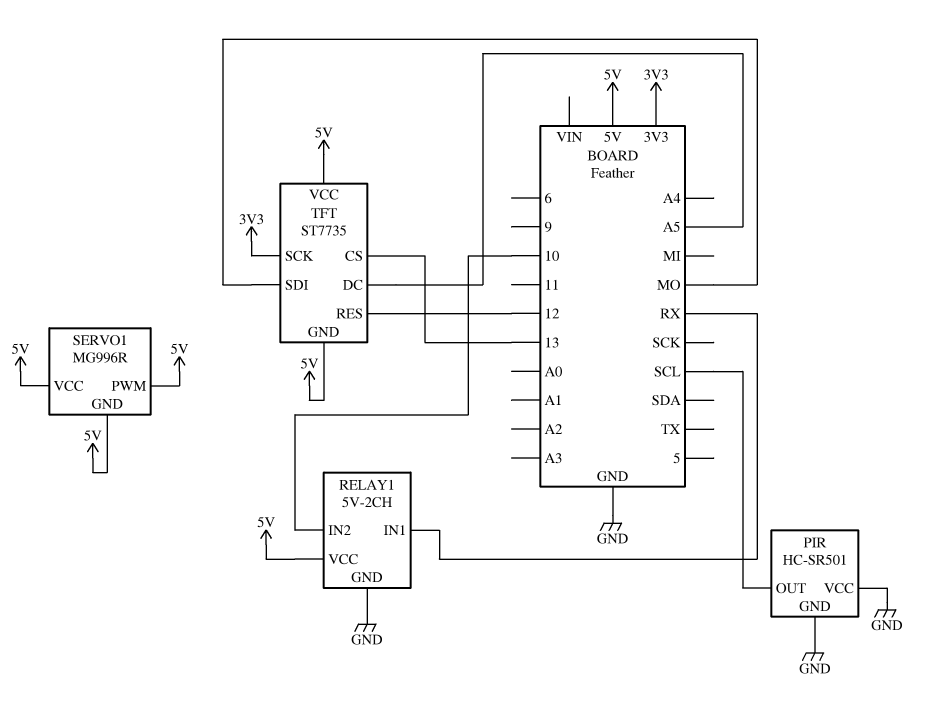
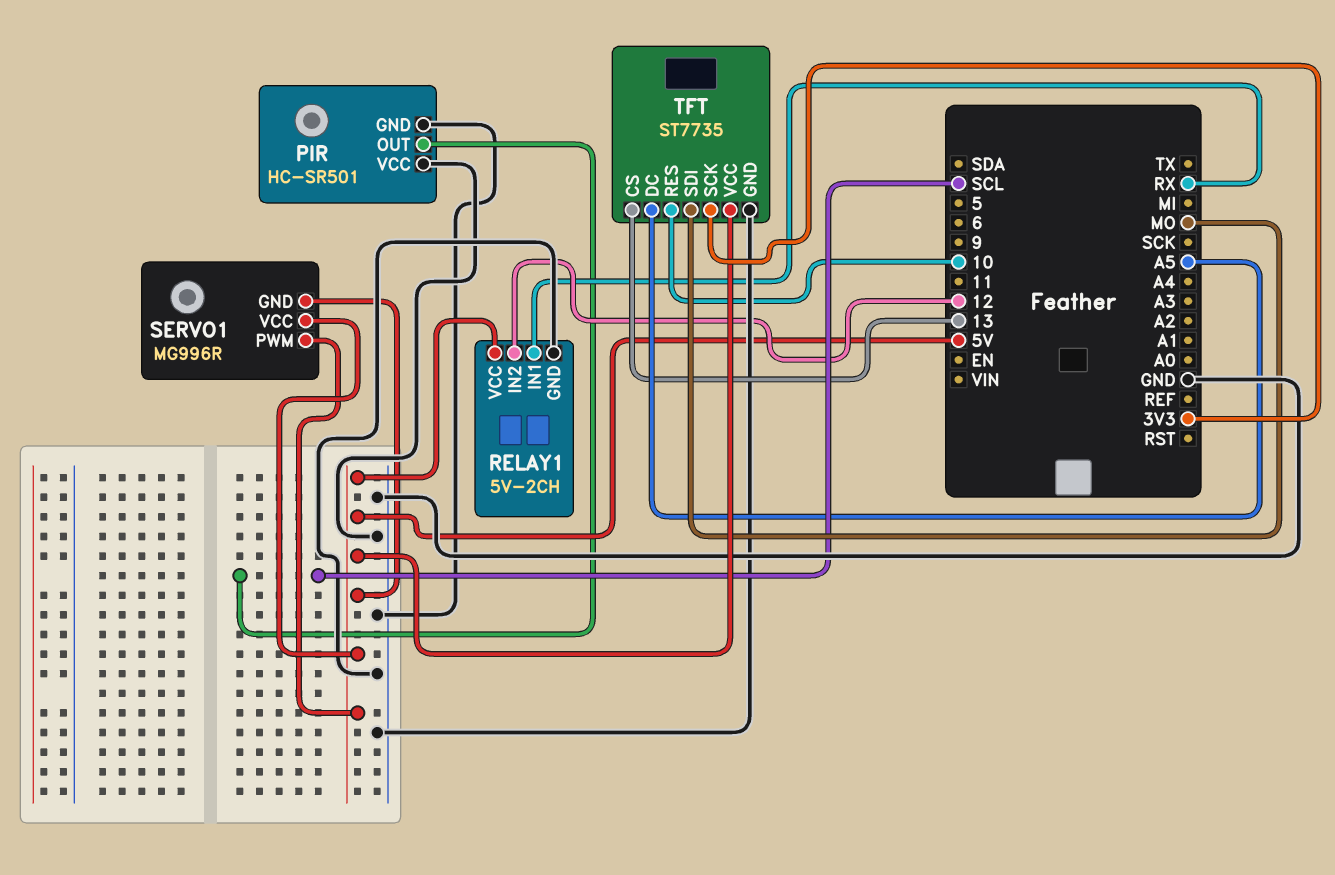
RELAY1 pin IN2: 10 -> 12
TFT pin GND: 5V -> GND
TFT pin RES: 12 -> 10

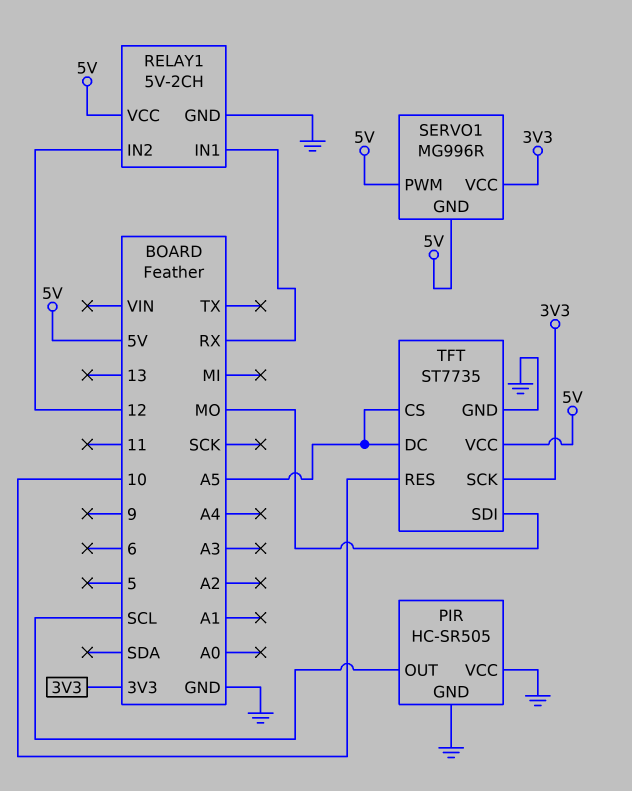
PIR: HC-SR501 -> HC-SR505
SERVO1 pin VCC: 5V -> 3V3
TFT pin CS: 13 -> A5

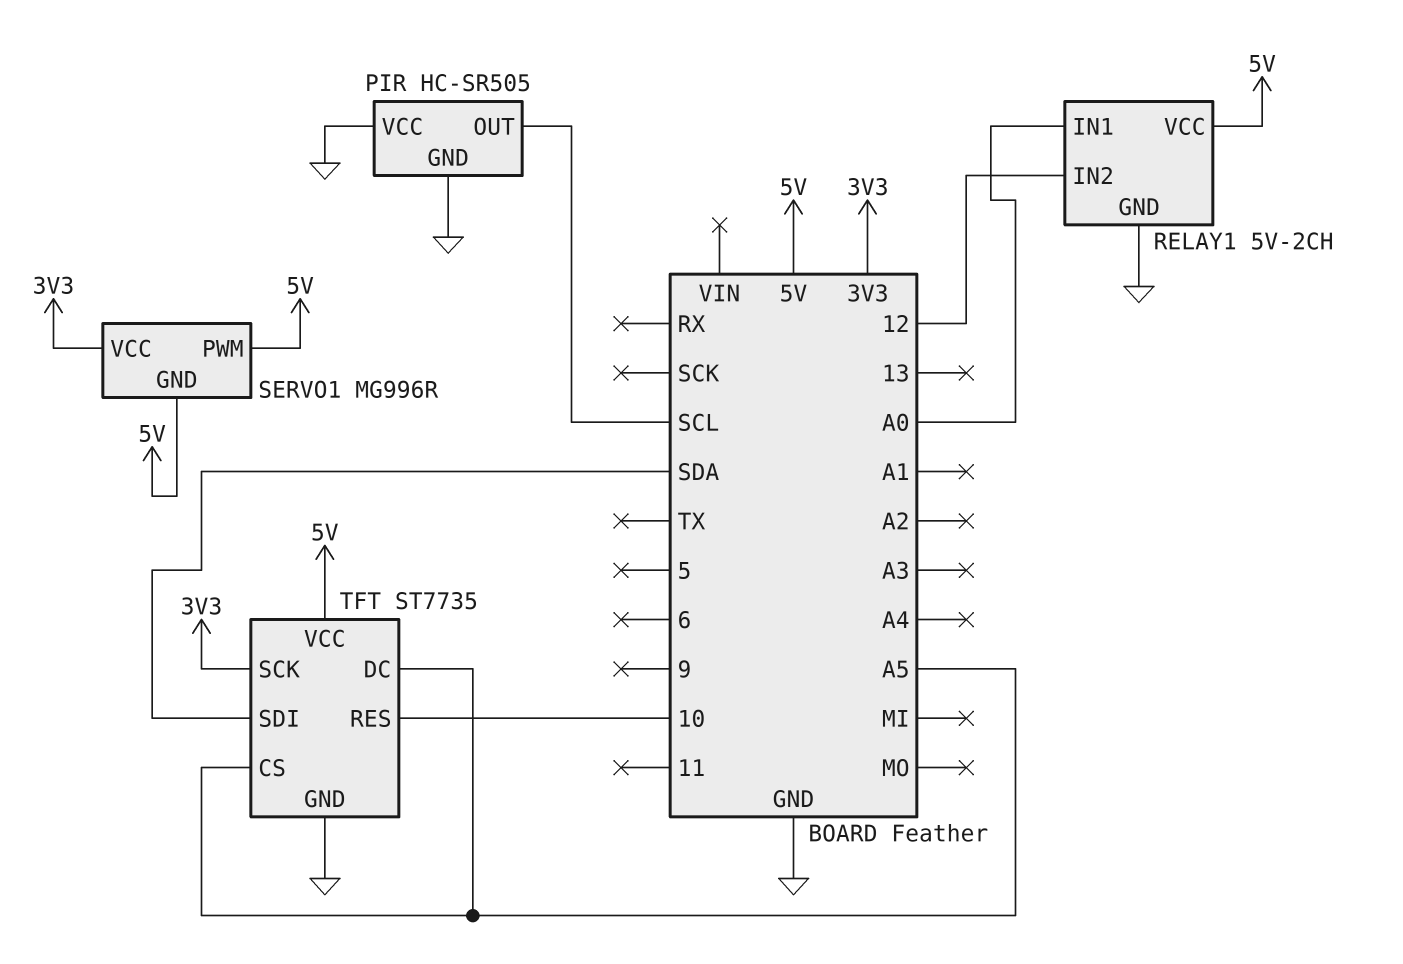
RELAY1 pin IN1: RX -> A0
TFT pin SDI: MO -> SDA

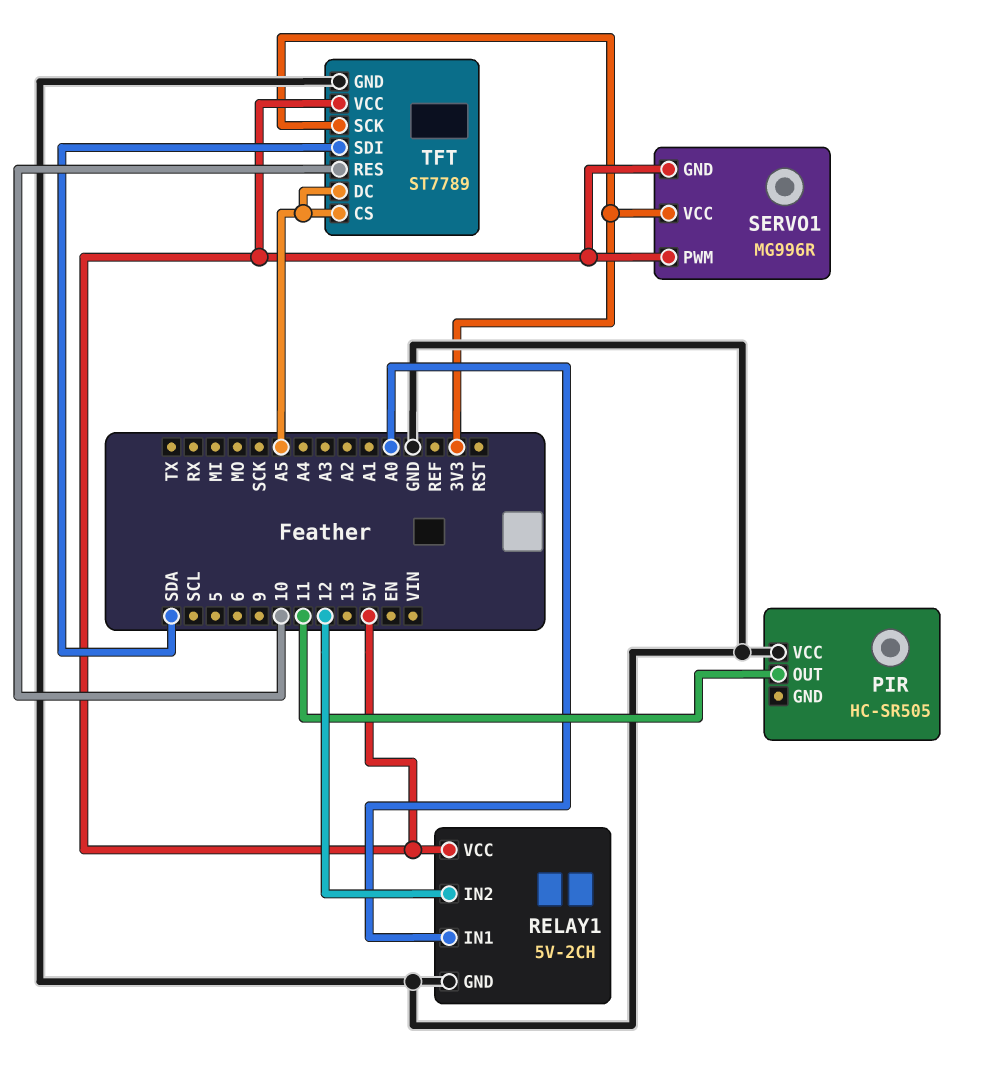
PIR pin GND: GND -> none
PIR pin OUT: SCL -> 11
TFT: ST7735 -> ST7789

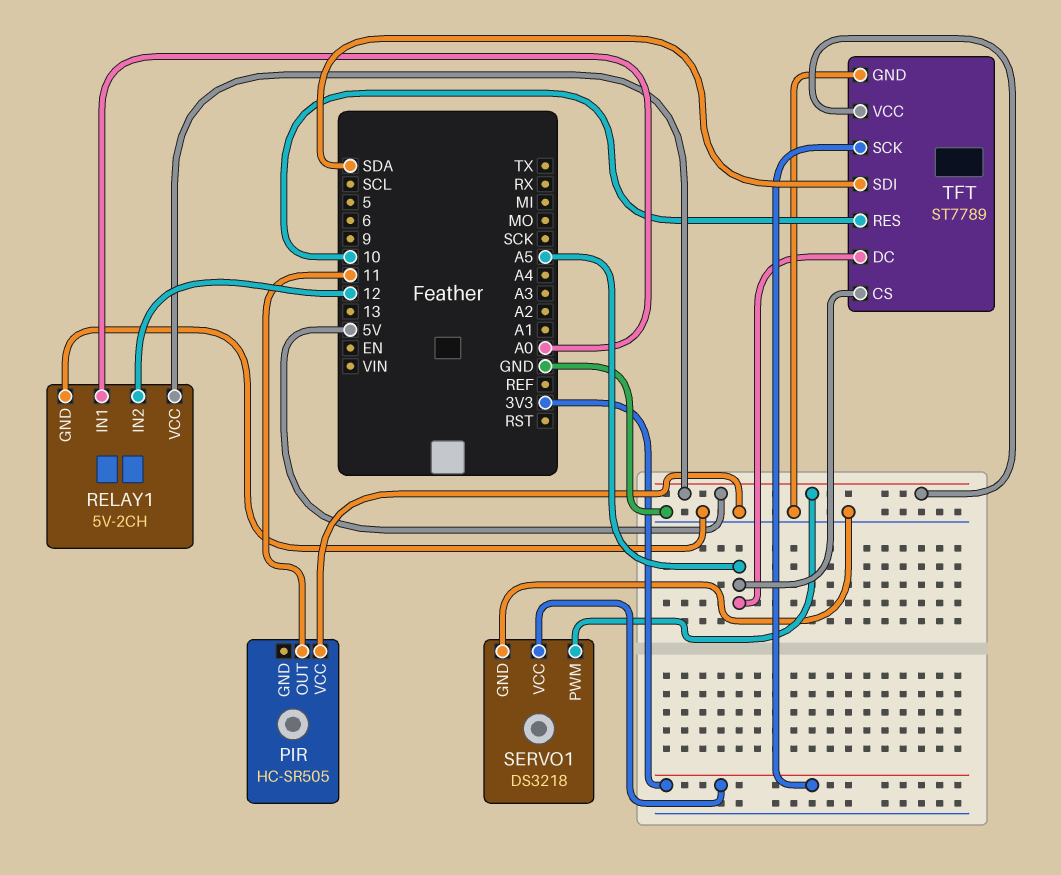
SERVO1: MG996R -> DS3218
SERVO1 pin GND: 5V -> GND

